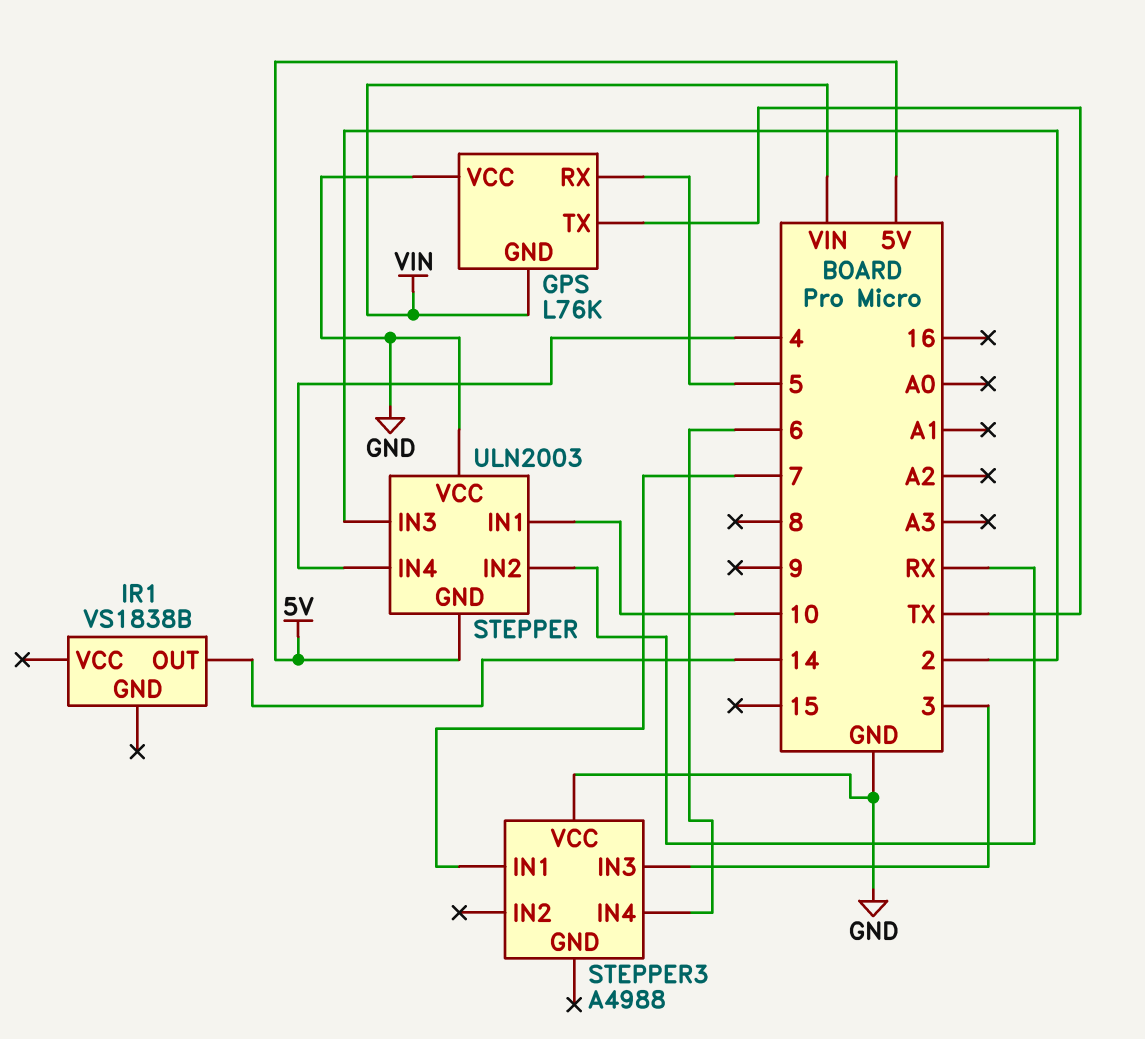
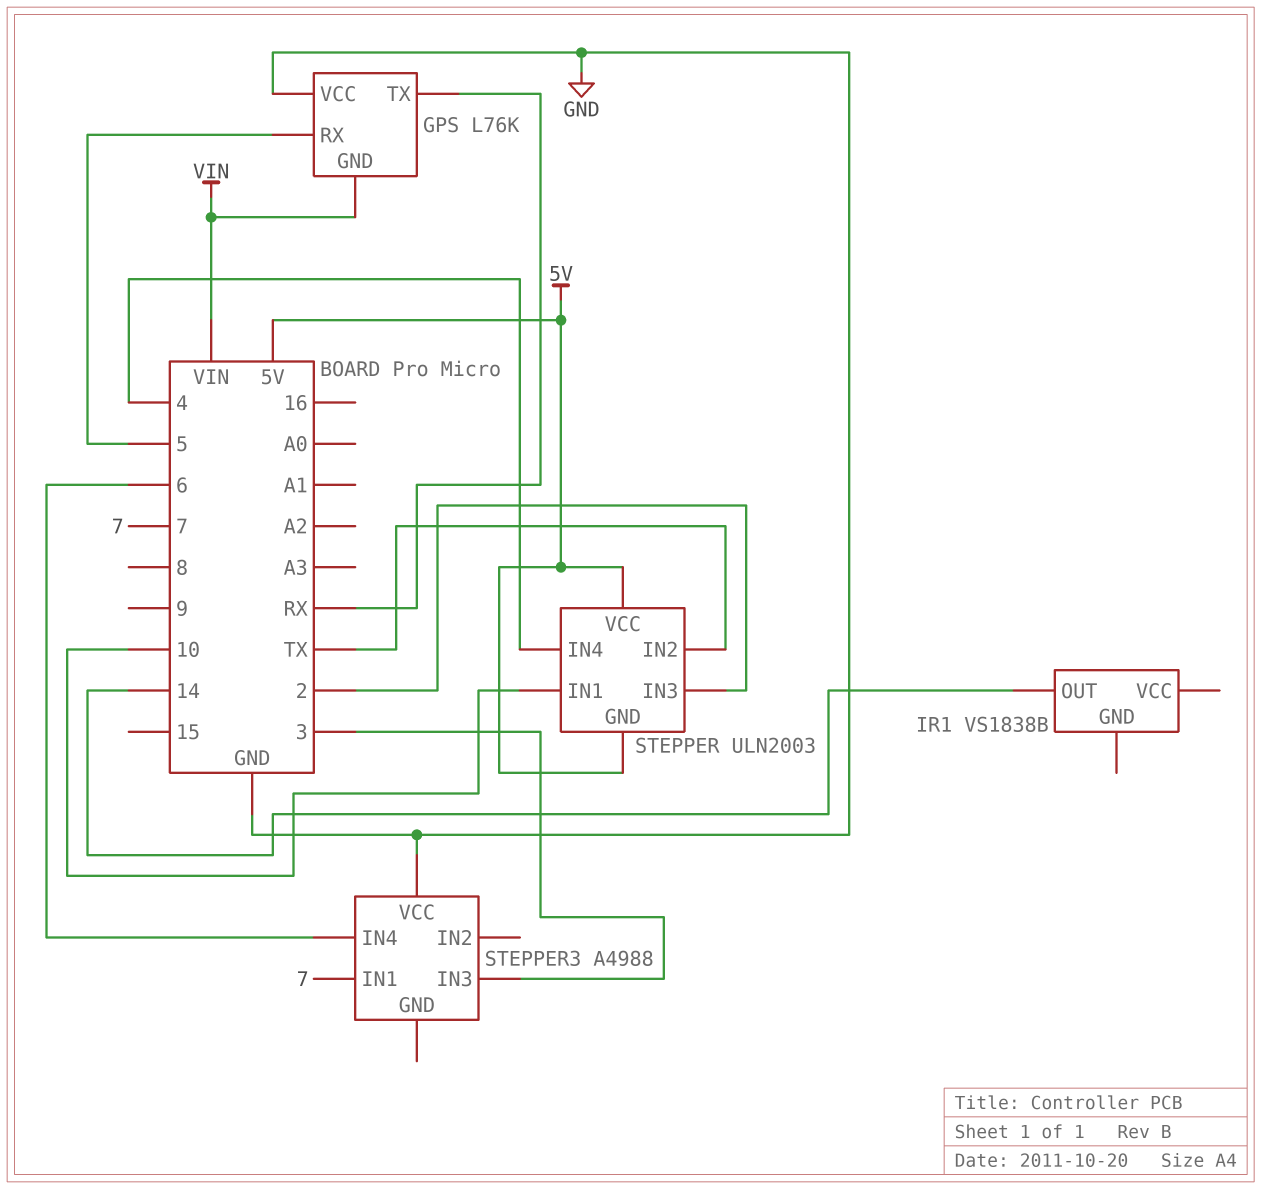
GPS pin TX: TX -> RX
STEPPER pin IN2: RX -> TX
STEPPER pin VCC: GND -> 5V

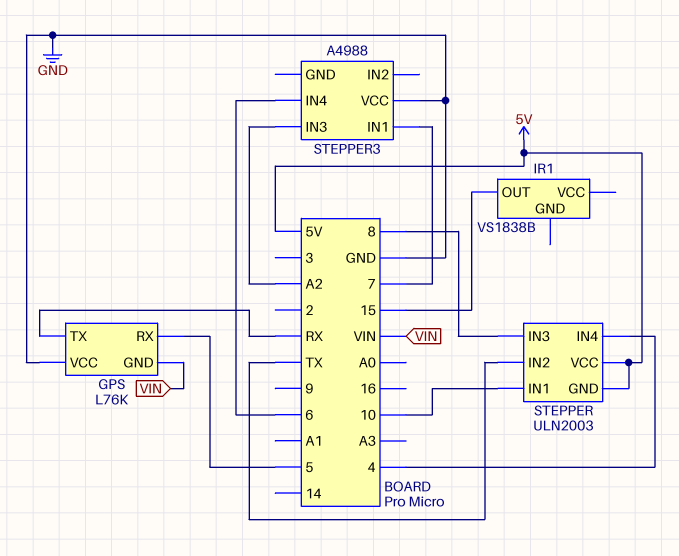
IR1 pin OUT: 14 -> 15
STEPPER pin IN3: 2 -> 8
STEPPER3 pin IN3: 3 -> A2

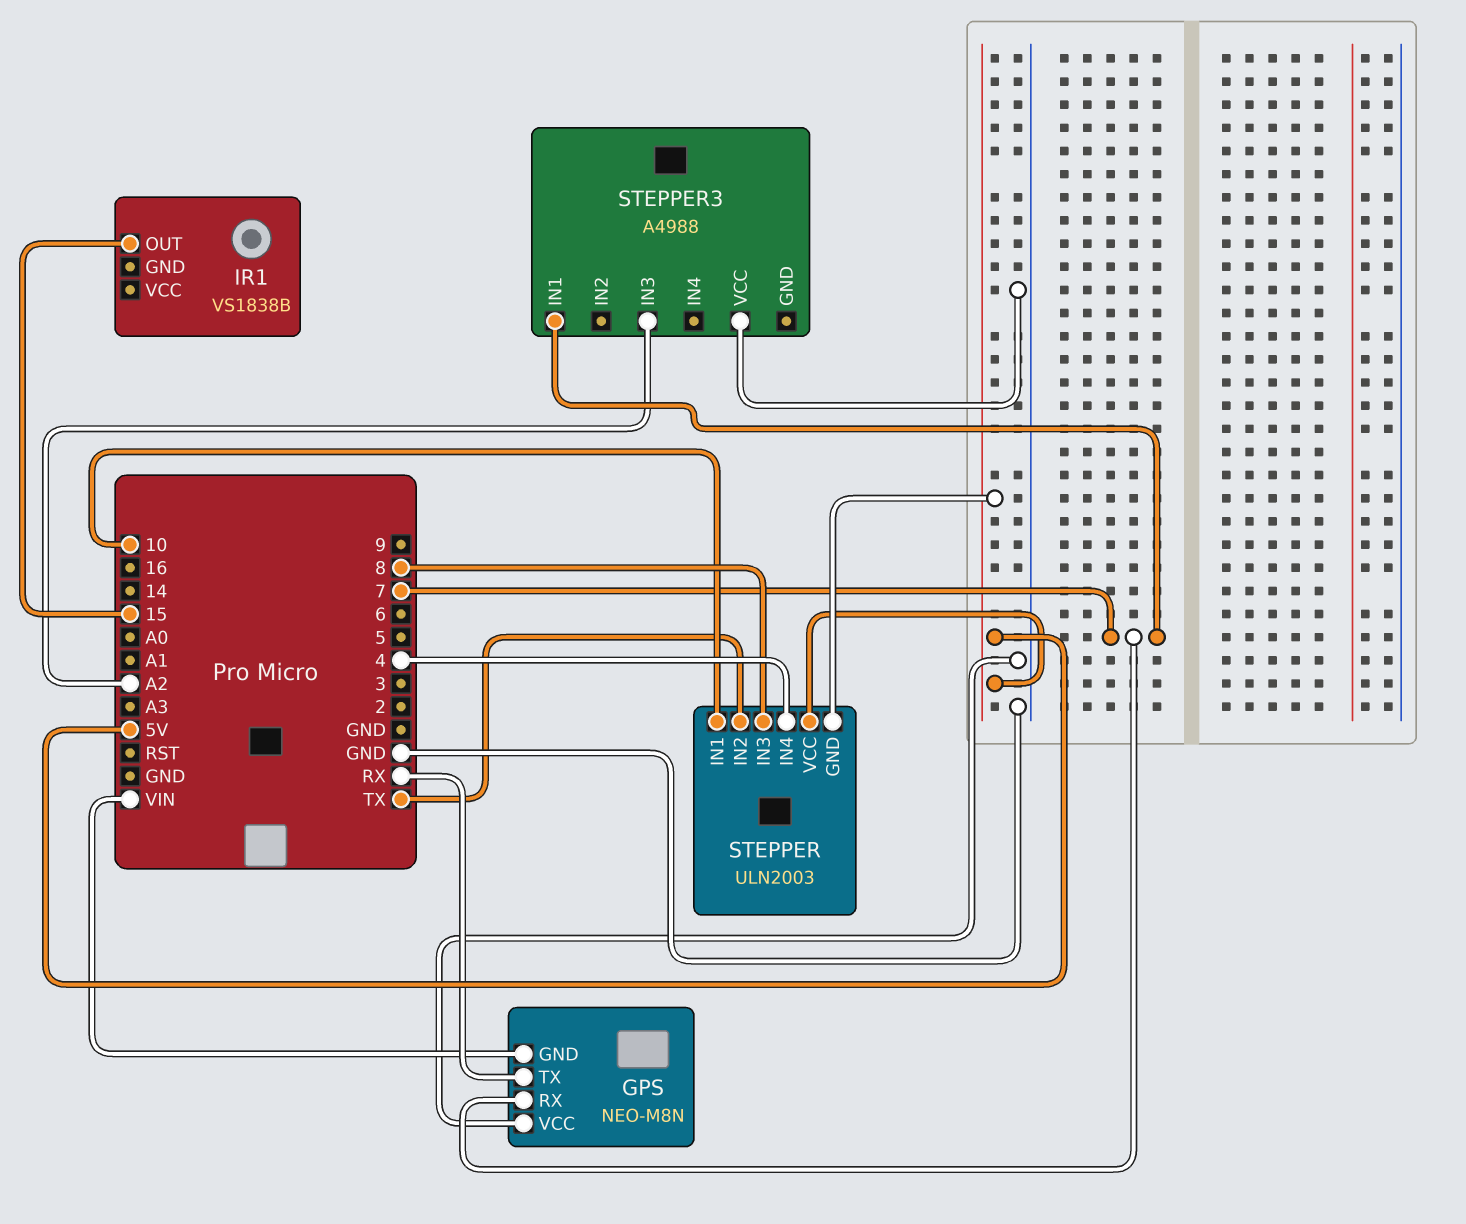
GPS: L76K -> NEO-M8N
GPS pin RX: 5 -> 7
STEPPER3 pin IN4: 6 -> none

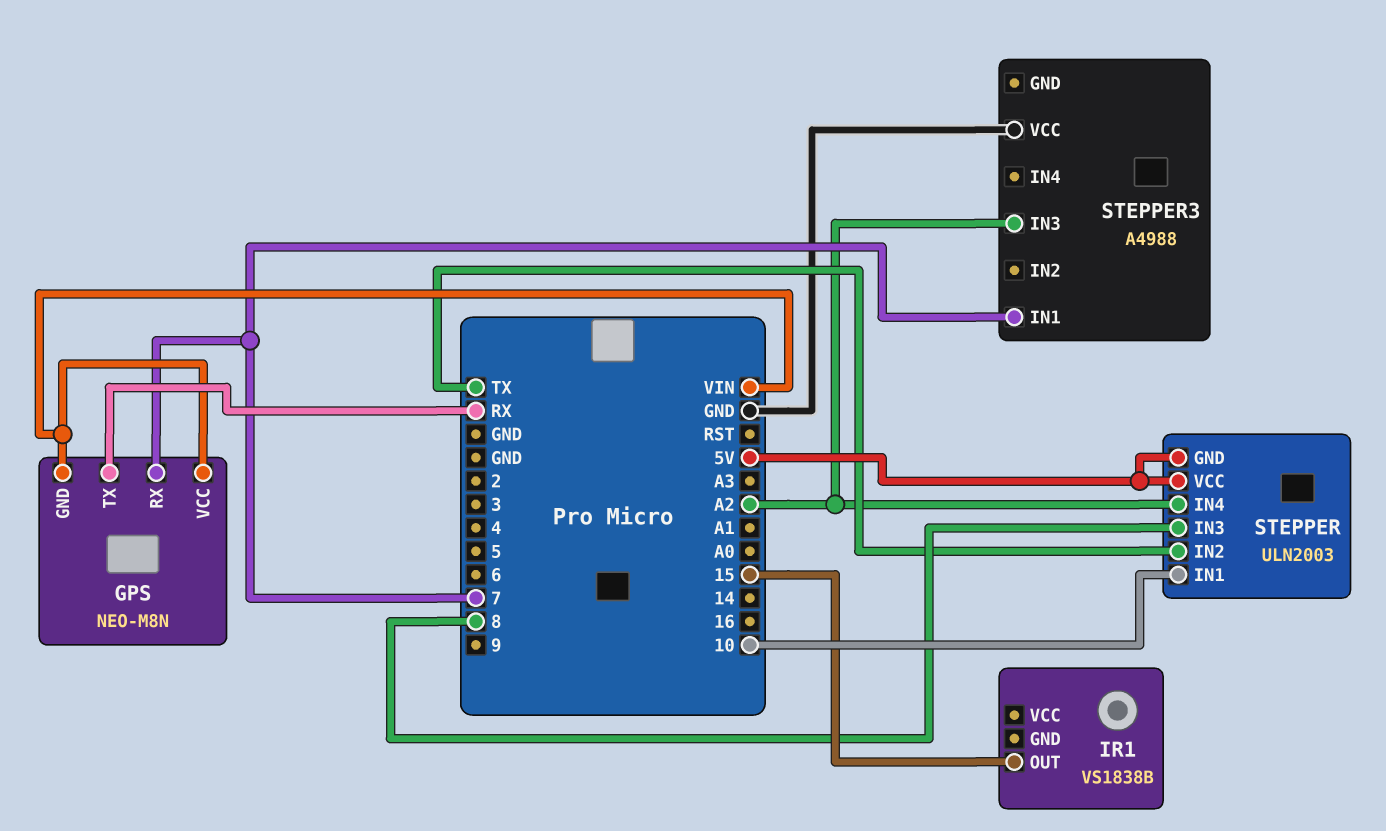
GPS pin VCC: GND -> VIN
STEPPER pin IN4: 4 -> A2

